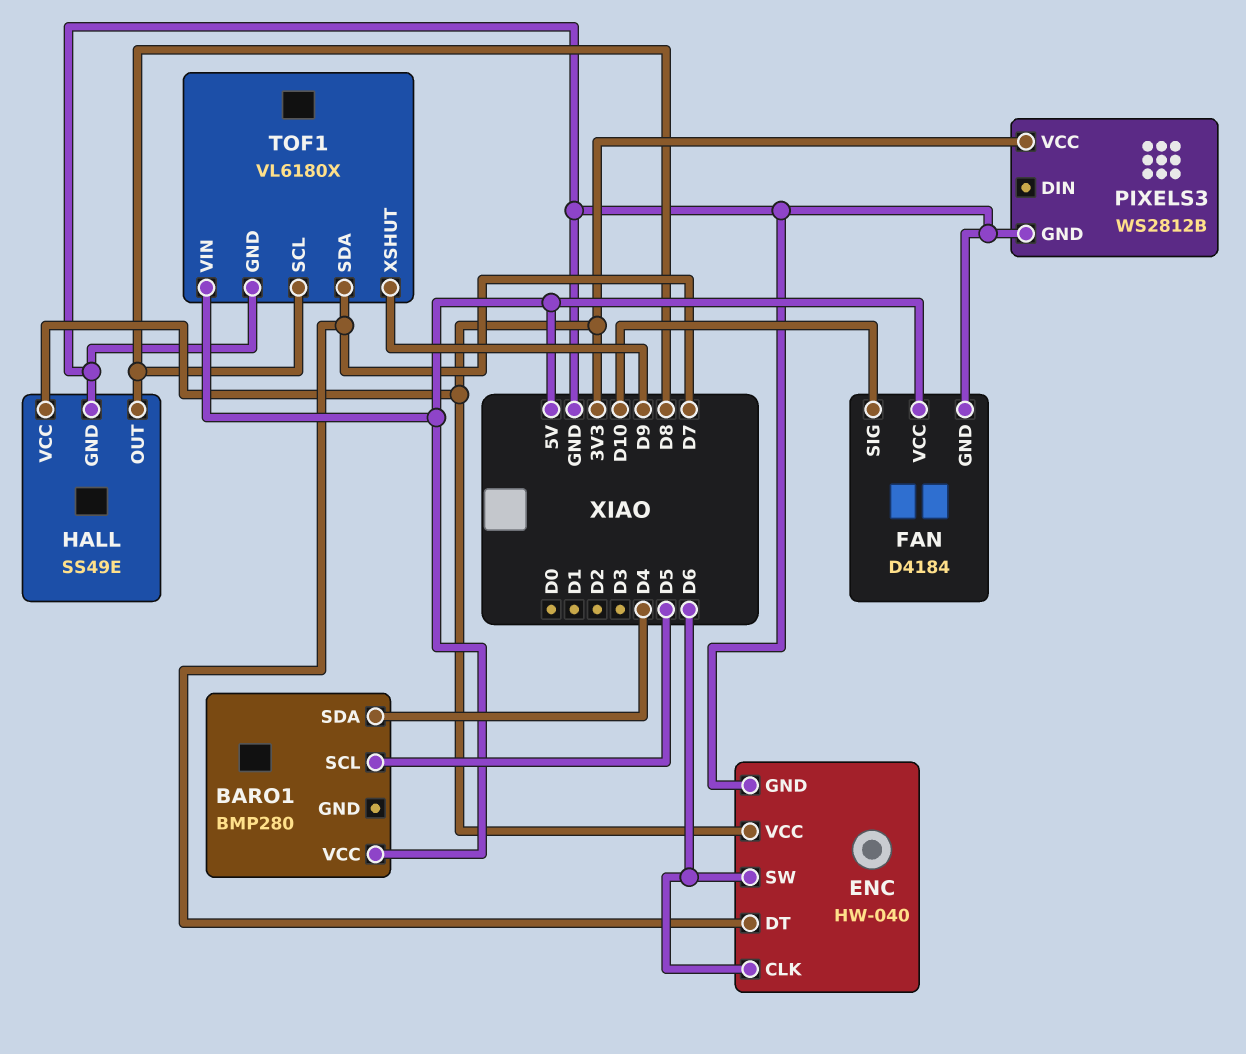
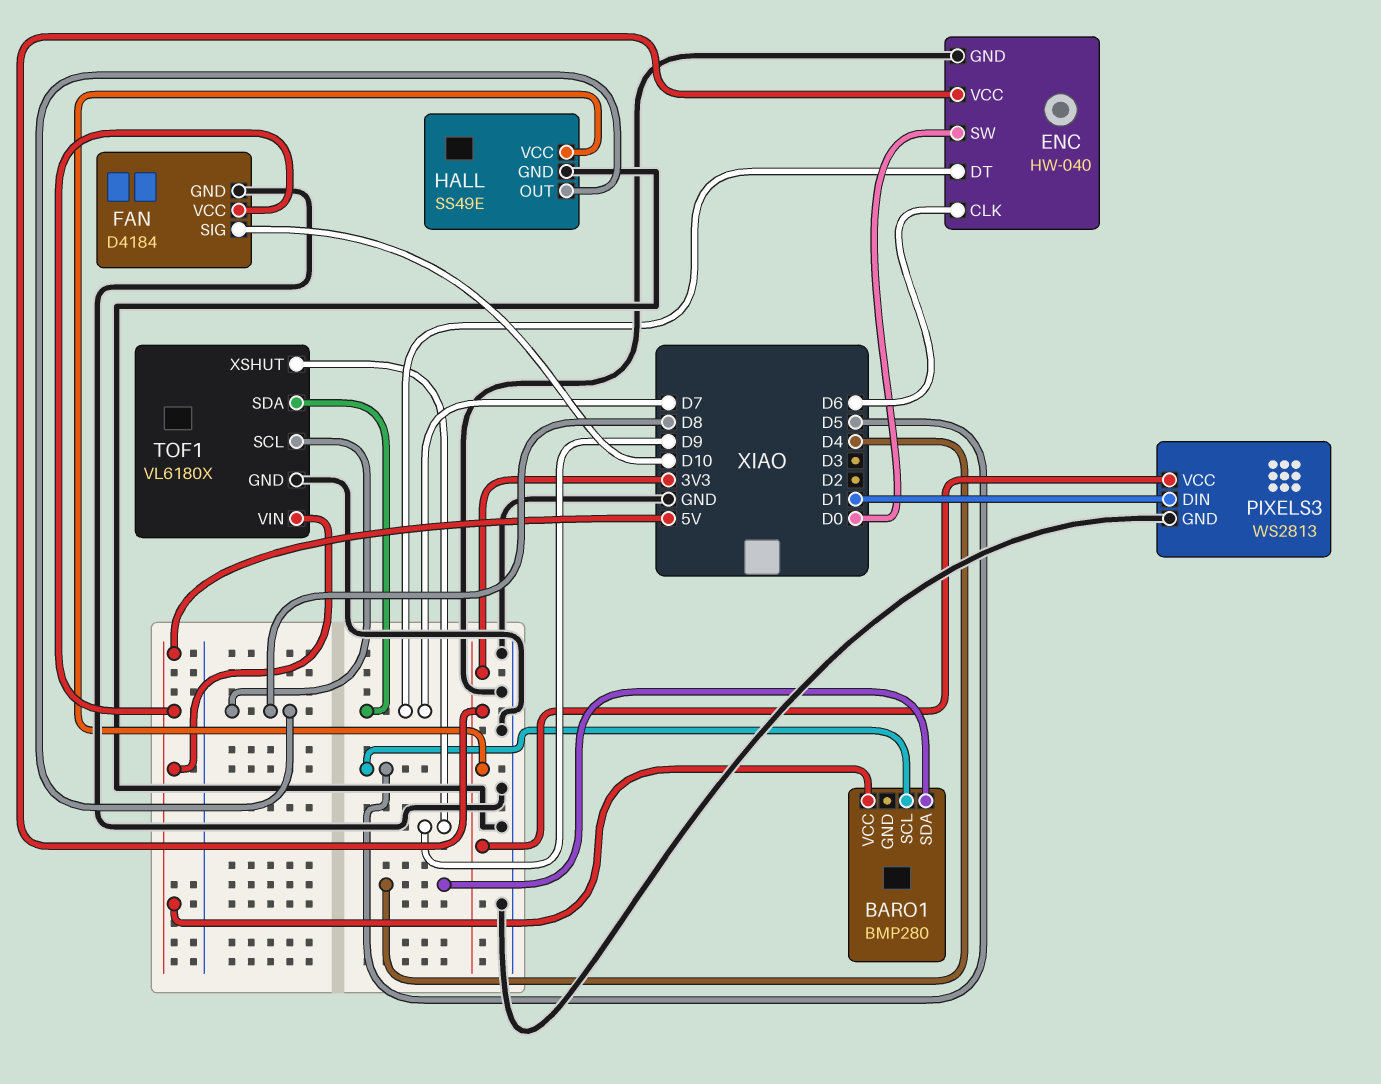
ENC pin SW: D6 -> D0
PIXELS3: WS2812B -> WS2813
PIXELS3 pin DIN: none -> D1

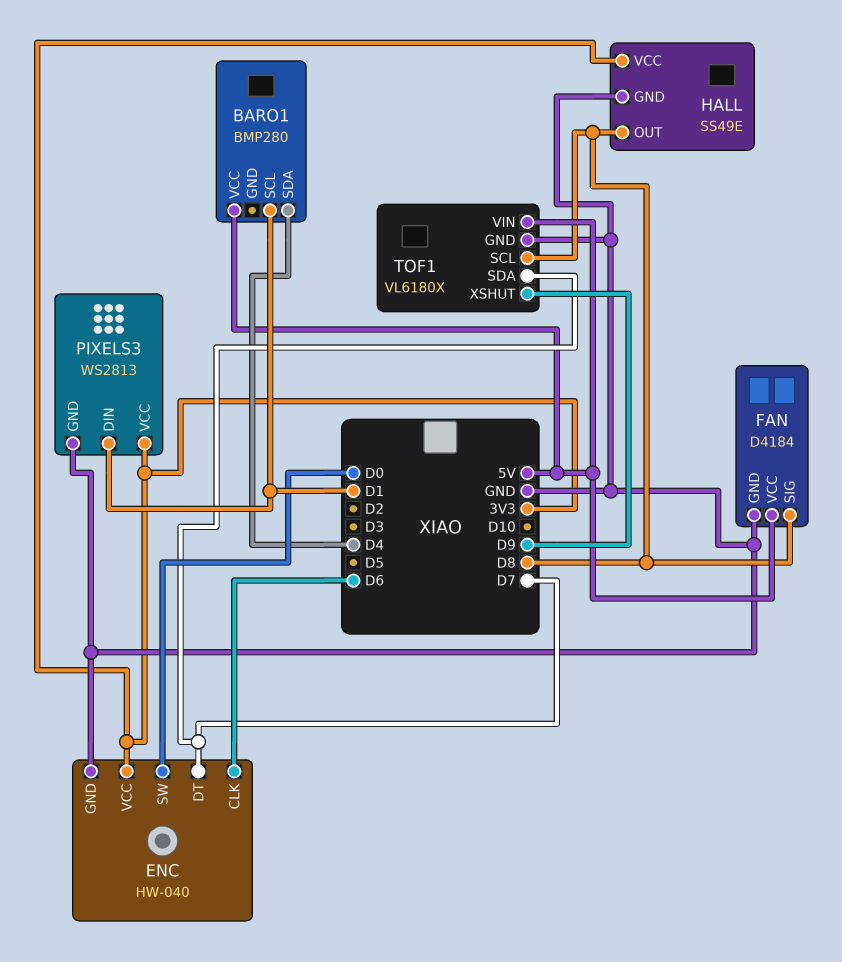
BARO1 pin SCL: D5 -> D1
FAN pin SIG: D10 -> D8

